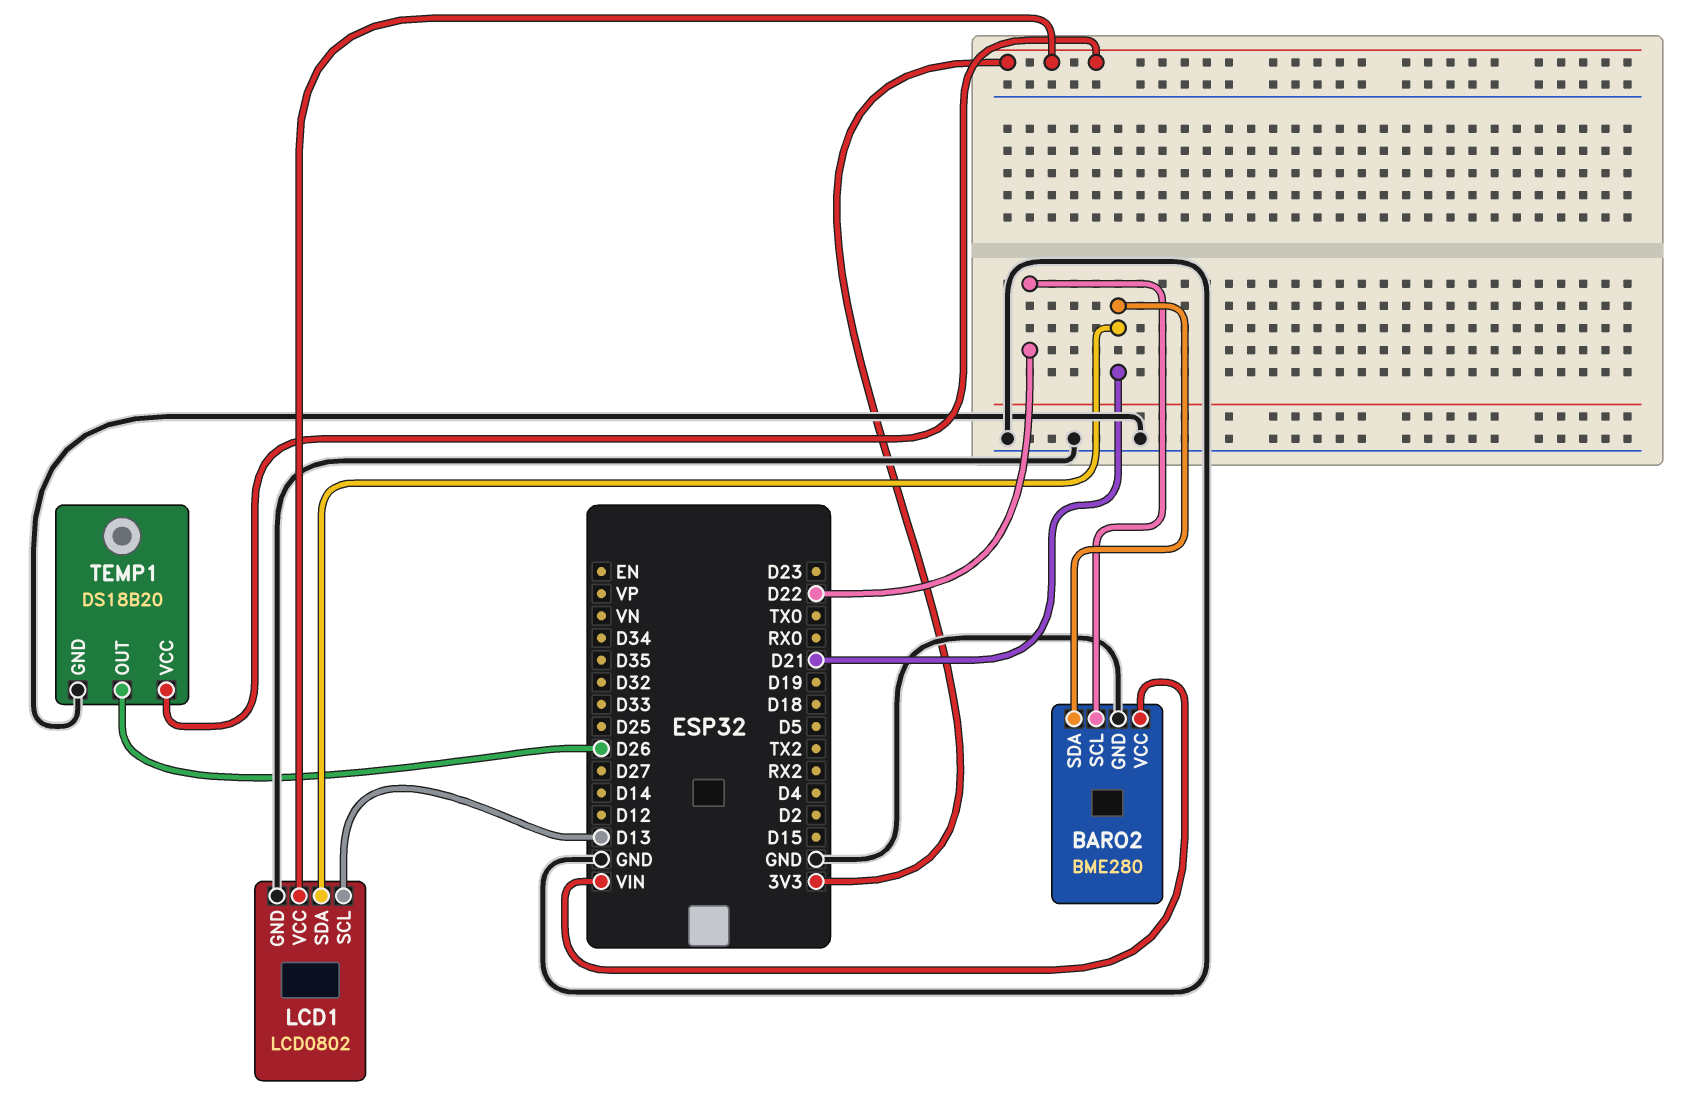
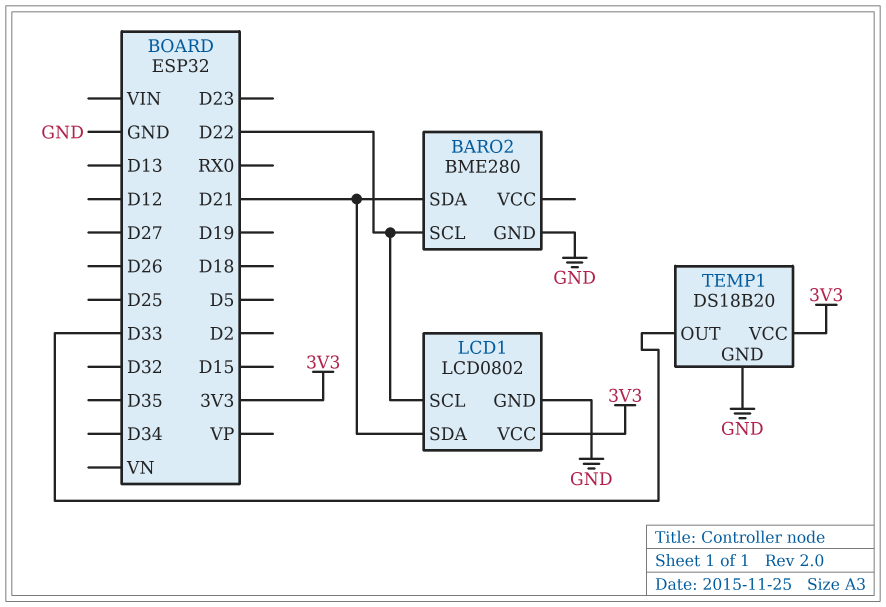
BARO2 pin VCC: VIN -> none
LCD1 pin SCL: D13 -> D22
TEMP1 pin OUT: D26 -> D33

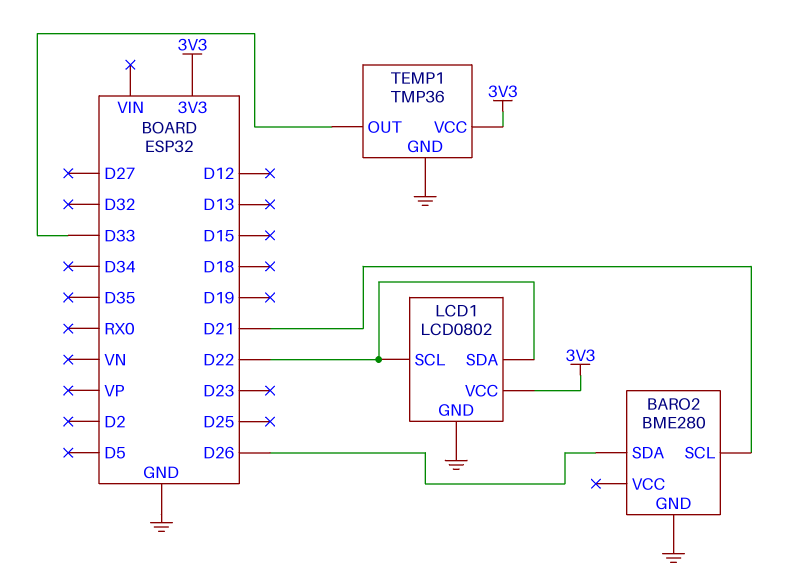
BARO2 pin SCL: D22 -> D21
BARO2 pin SDA: D21 -> D26
LCD1 pin SDA: D21 -> D22
TEMP1: DS18B20 -> TMP36

